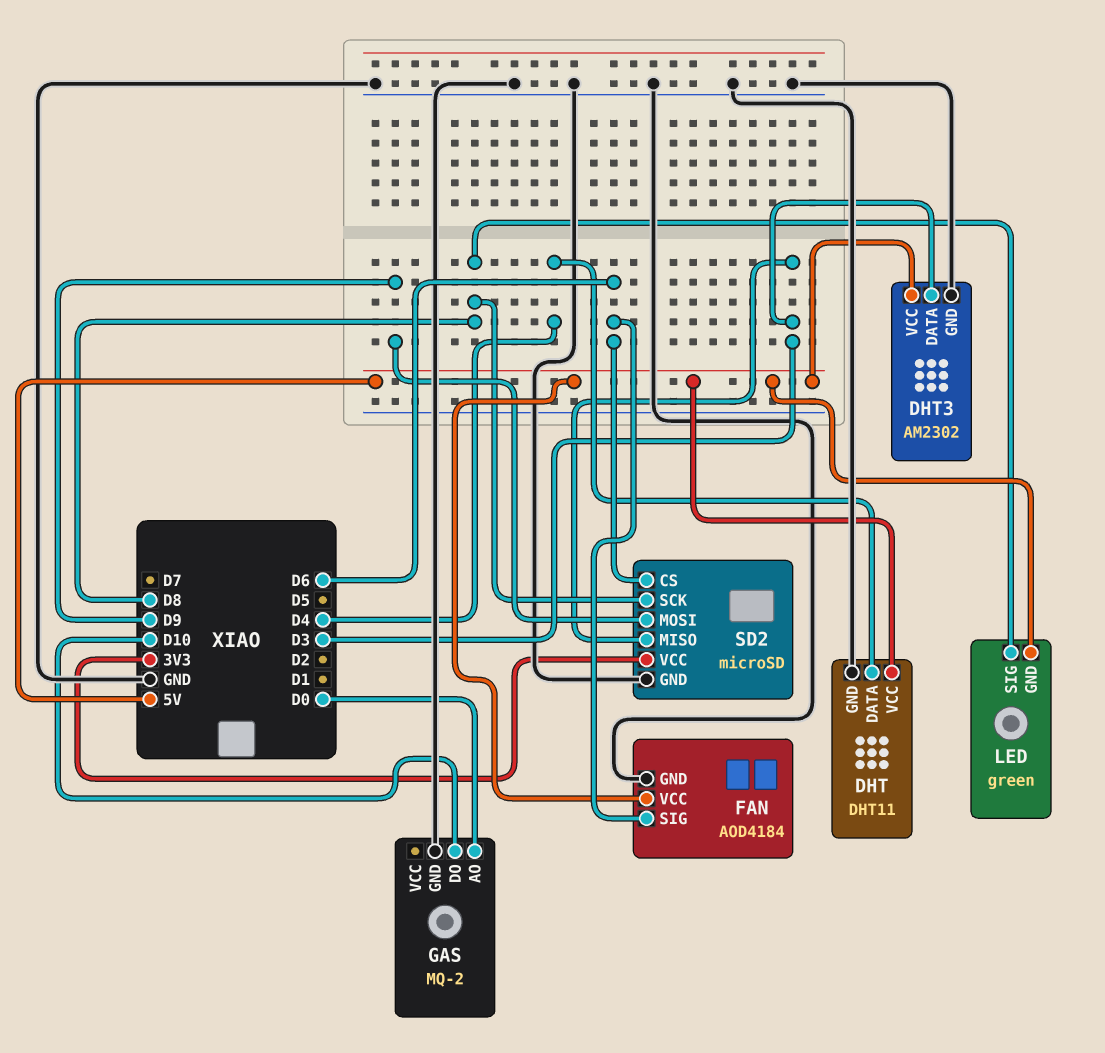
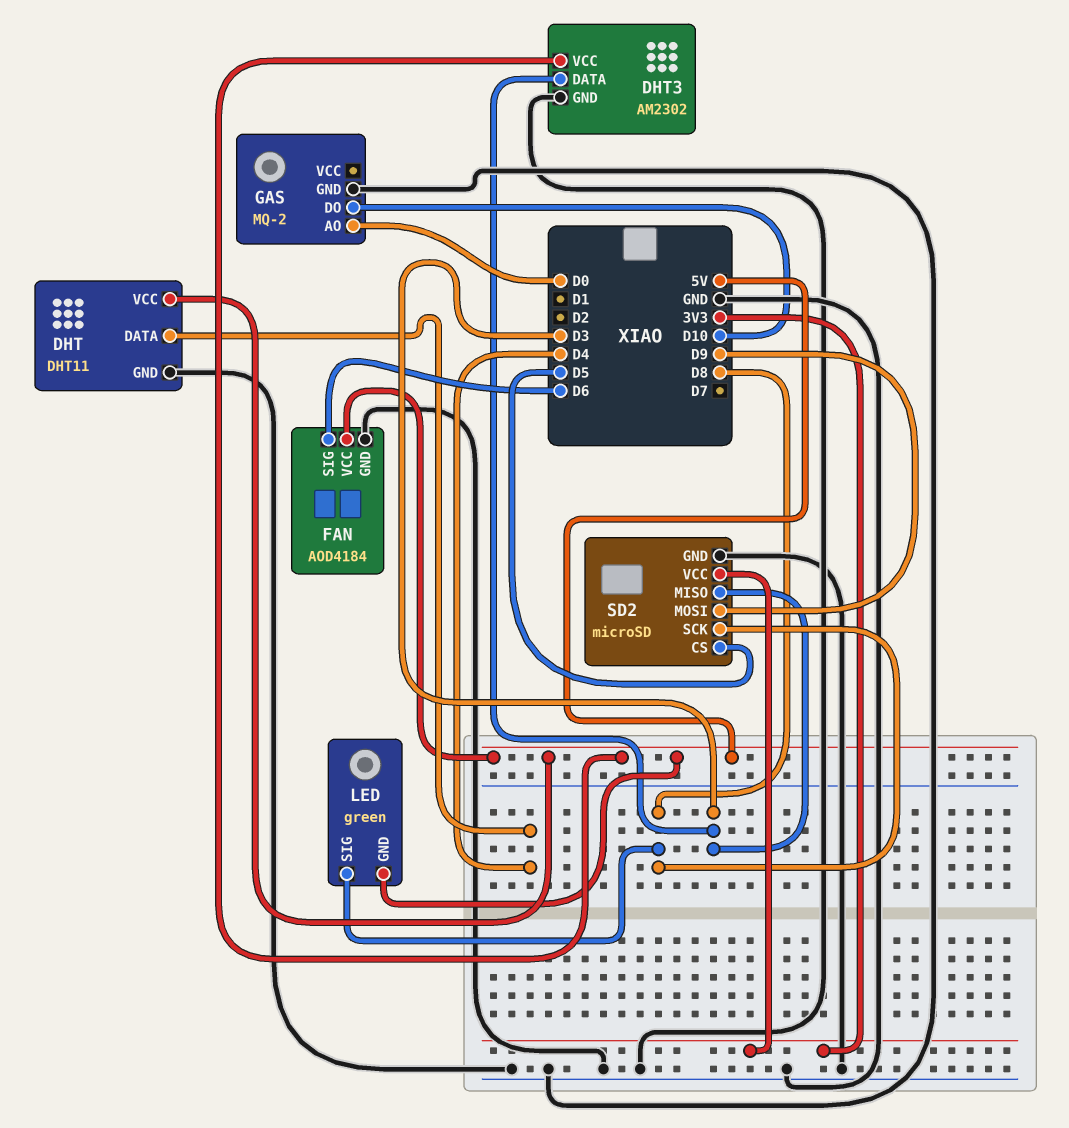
SD2 pin CS: D6 -> D5

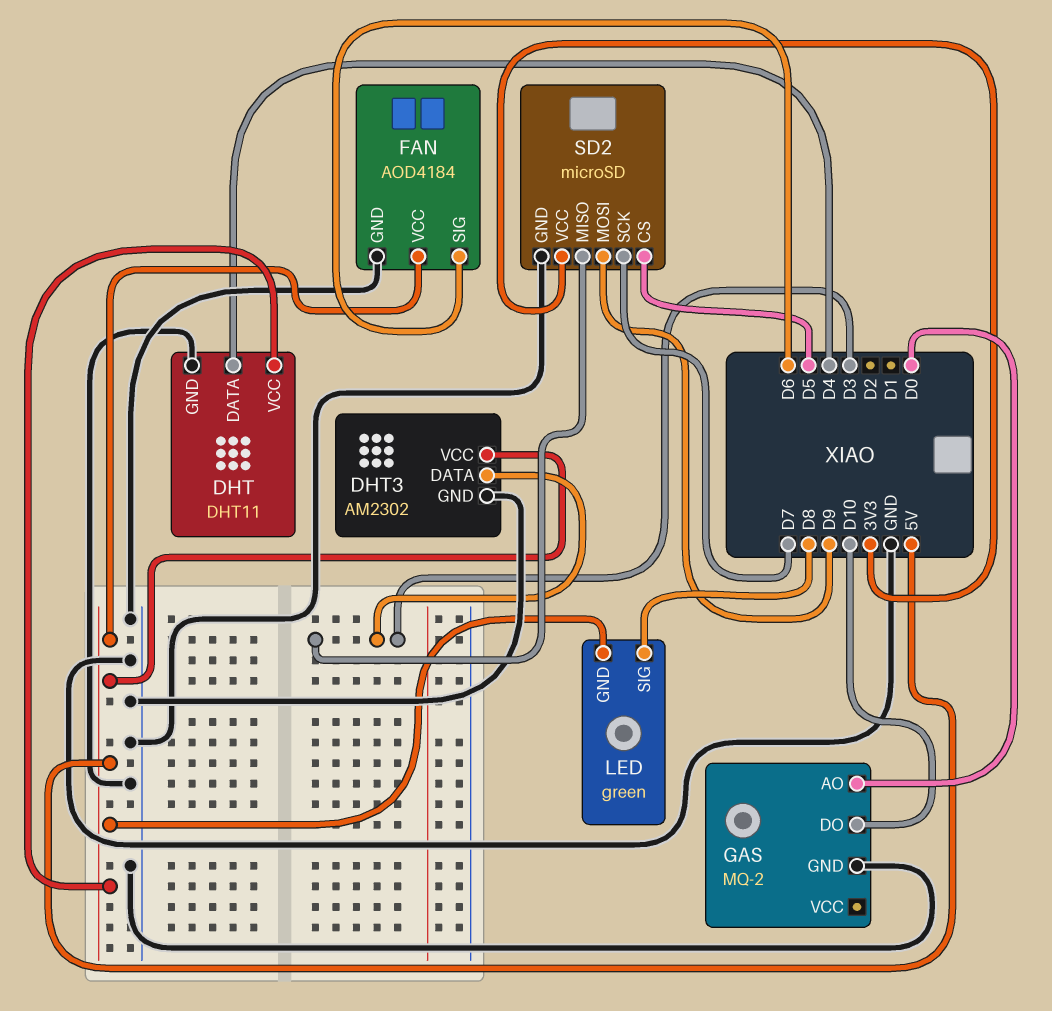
SD2 pin SCK: D8 -> D7

